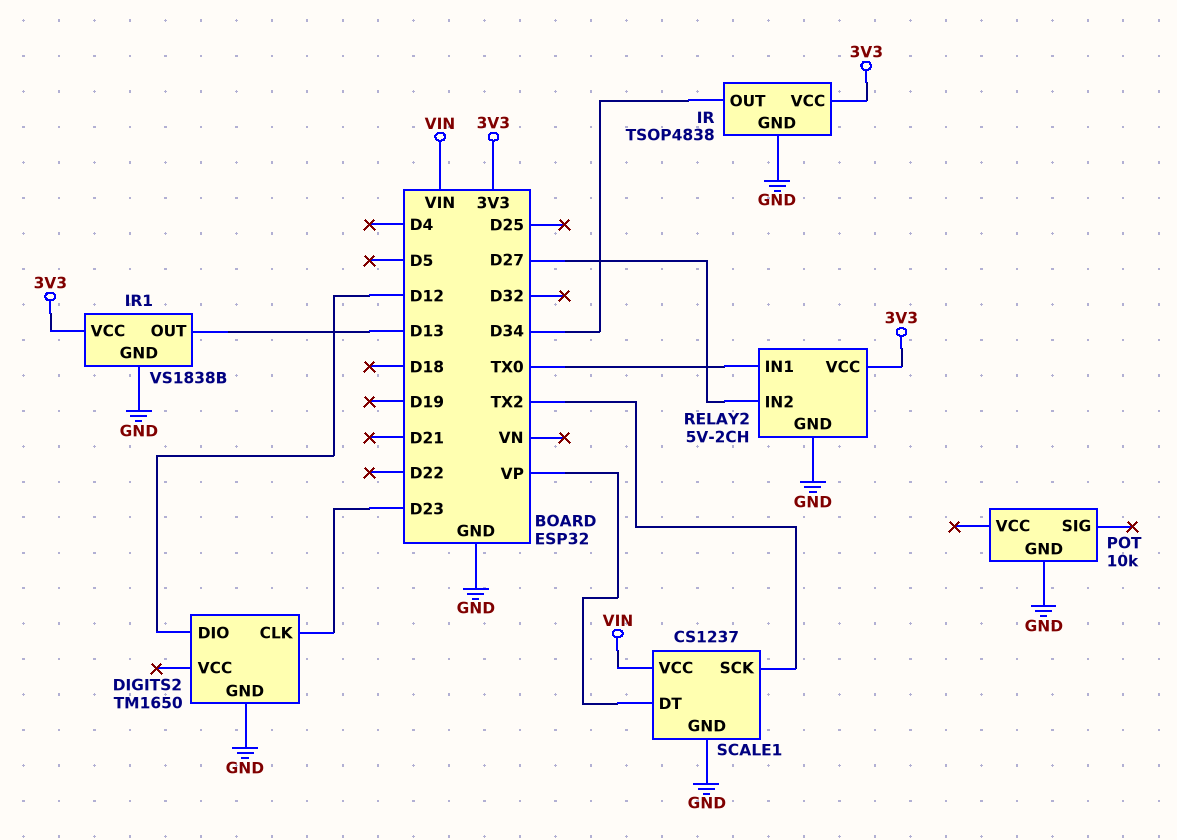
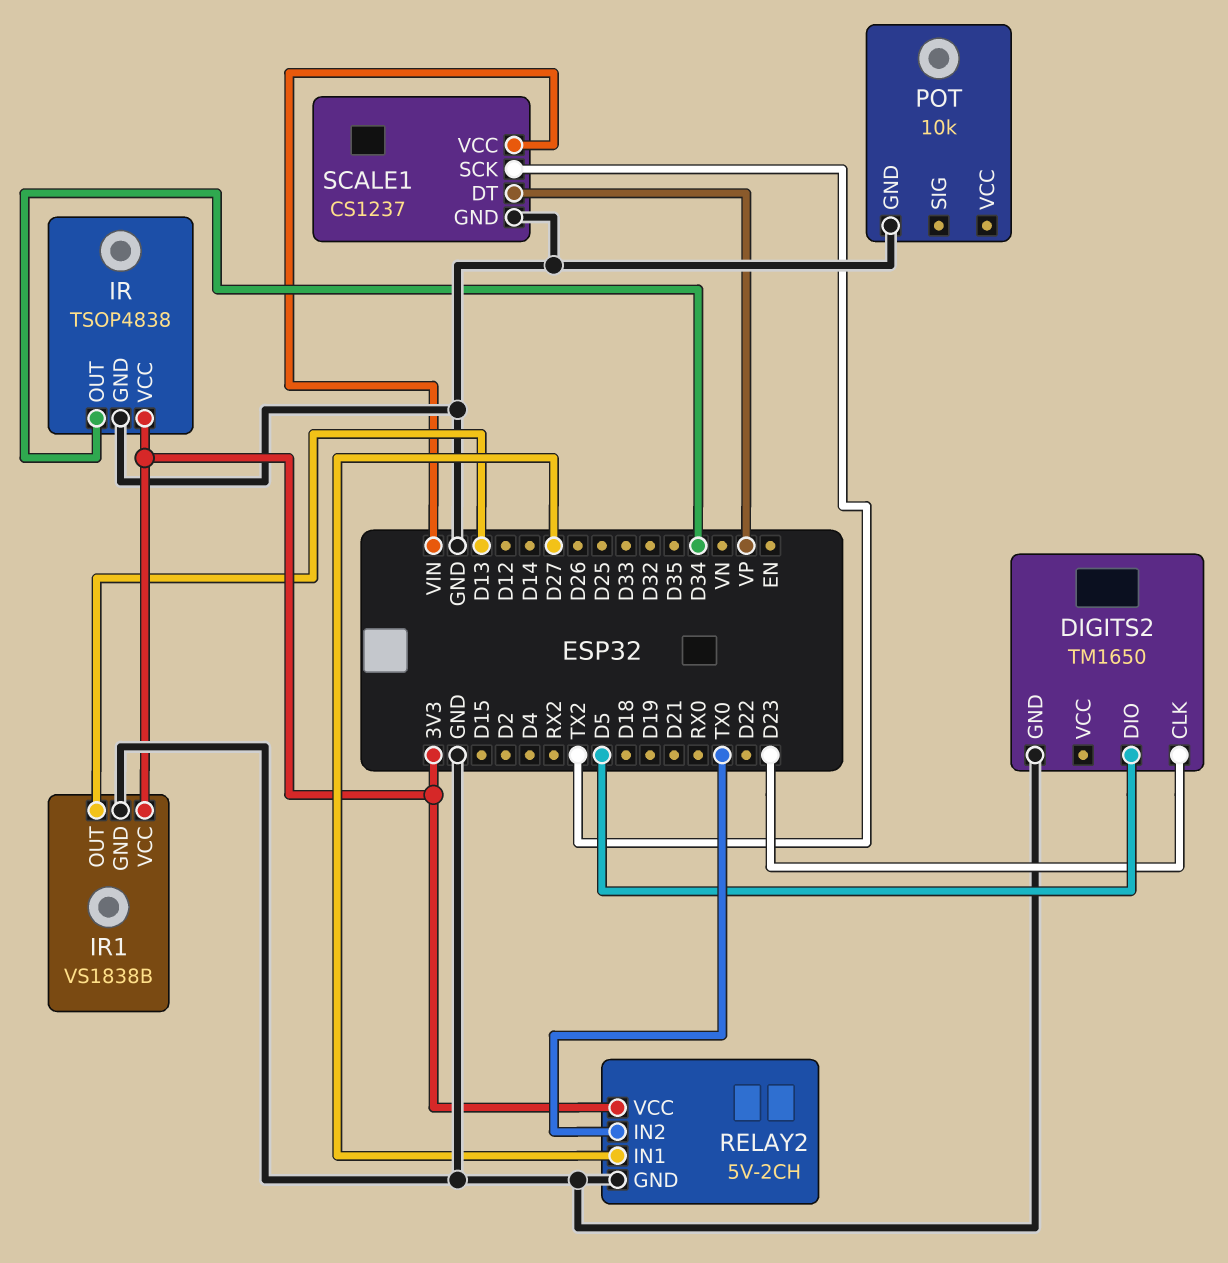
DIGITS2 pin DIO: D12 -> D5
RELAY2 pin IN1: TX0 -> D27
RELAY2 pin IN2: D27 -> TX0

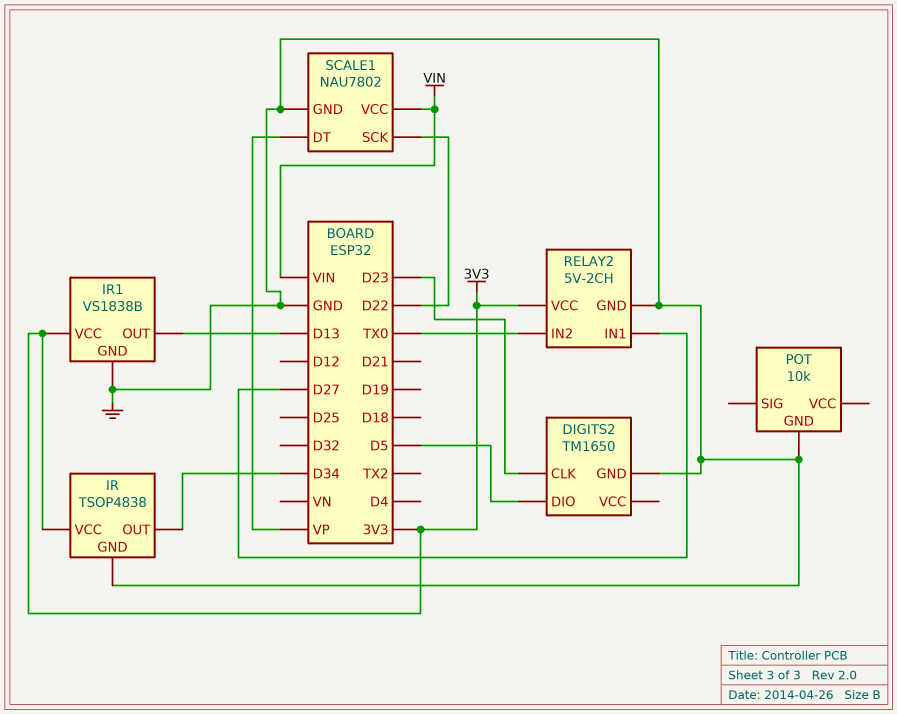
SCALE1: CS1237 -> NAU7802
SCALE1 pin SCK: TX2 -> D22

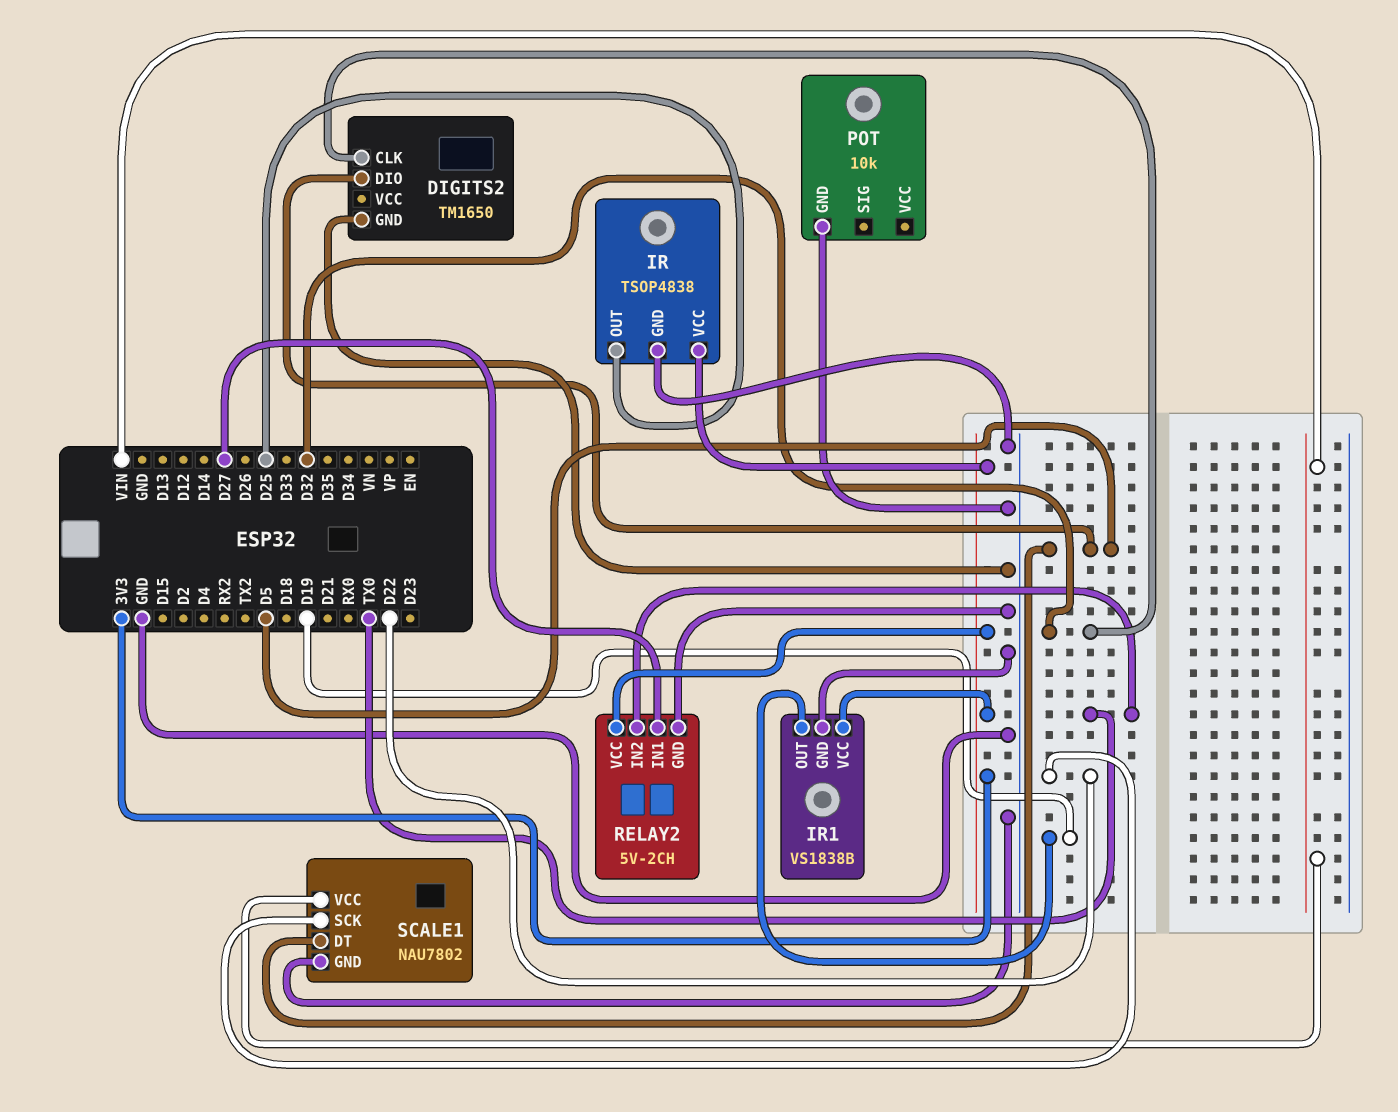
DIGITS2 pin CLK: D23 -> D32
IR pin OUT: D34 -> D25
IR1 pin OUT: D13 -> D19
SCALE1 pin DT: VP -> D5

